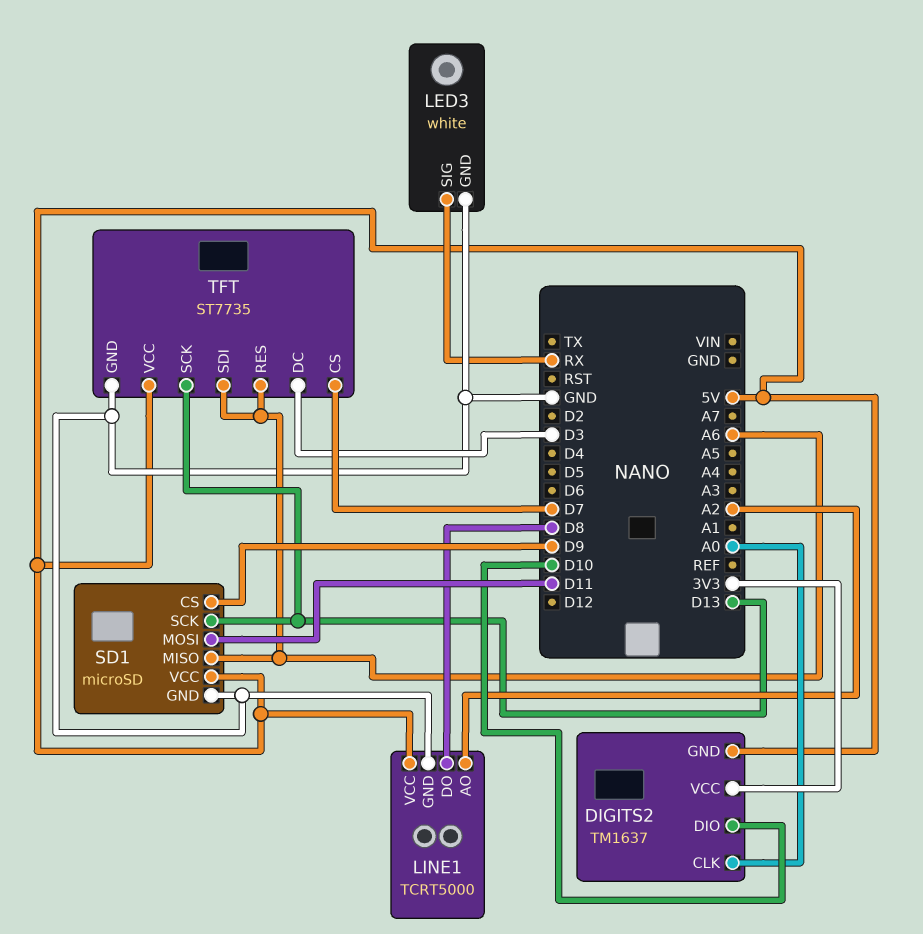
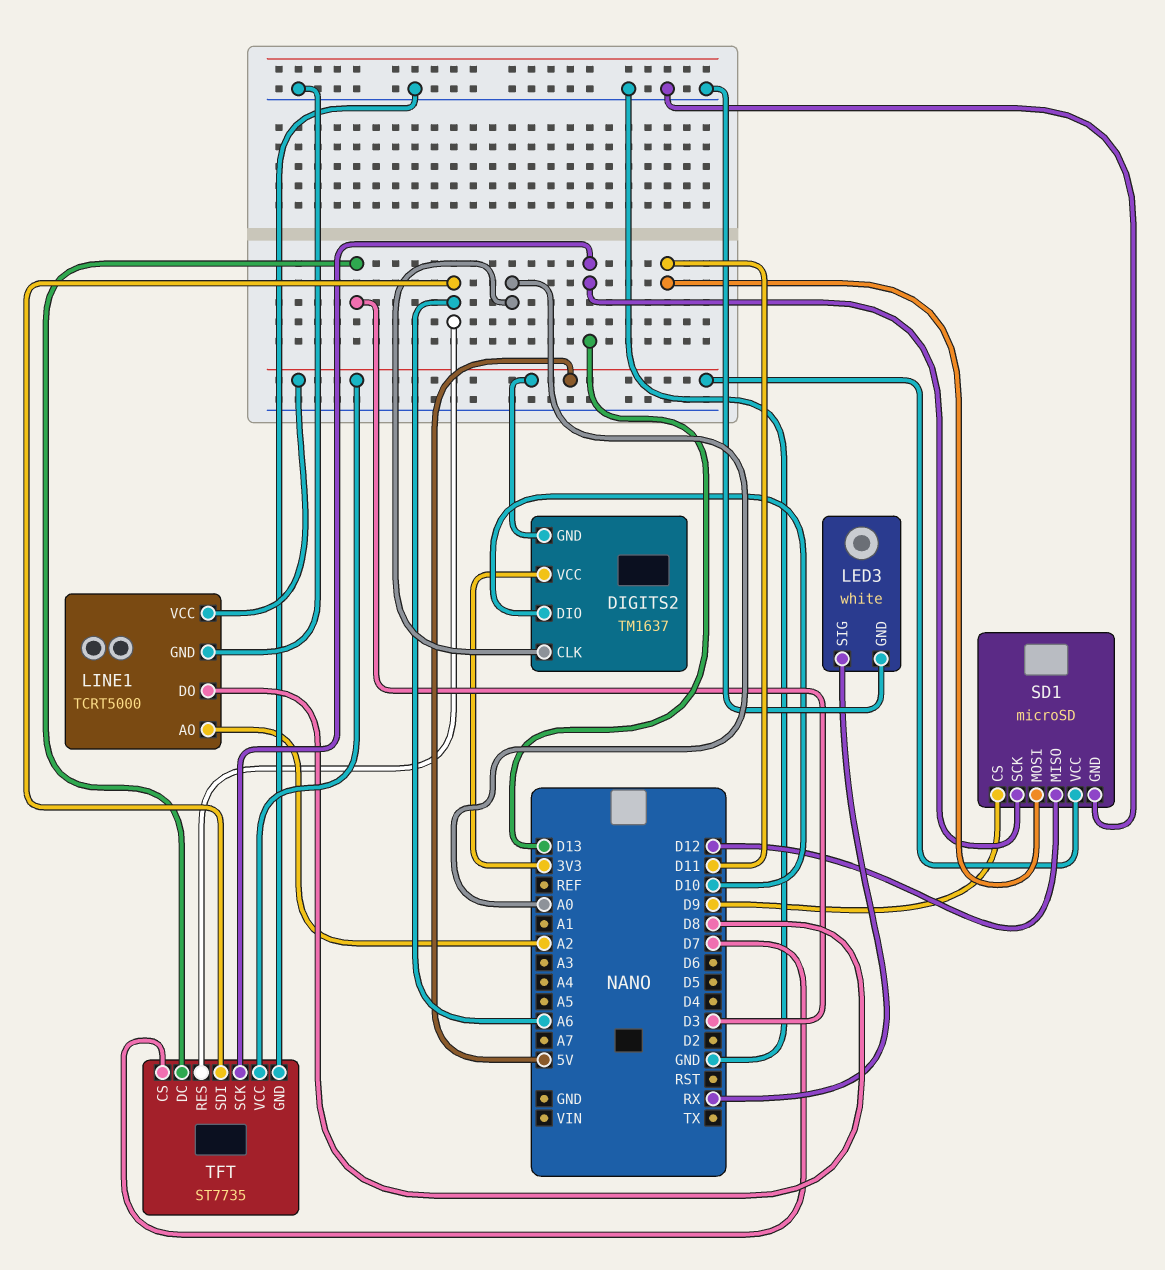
SD1 pin MISO: A6 -> D12

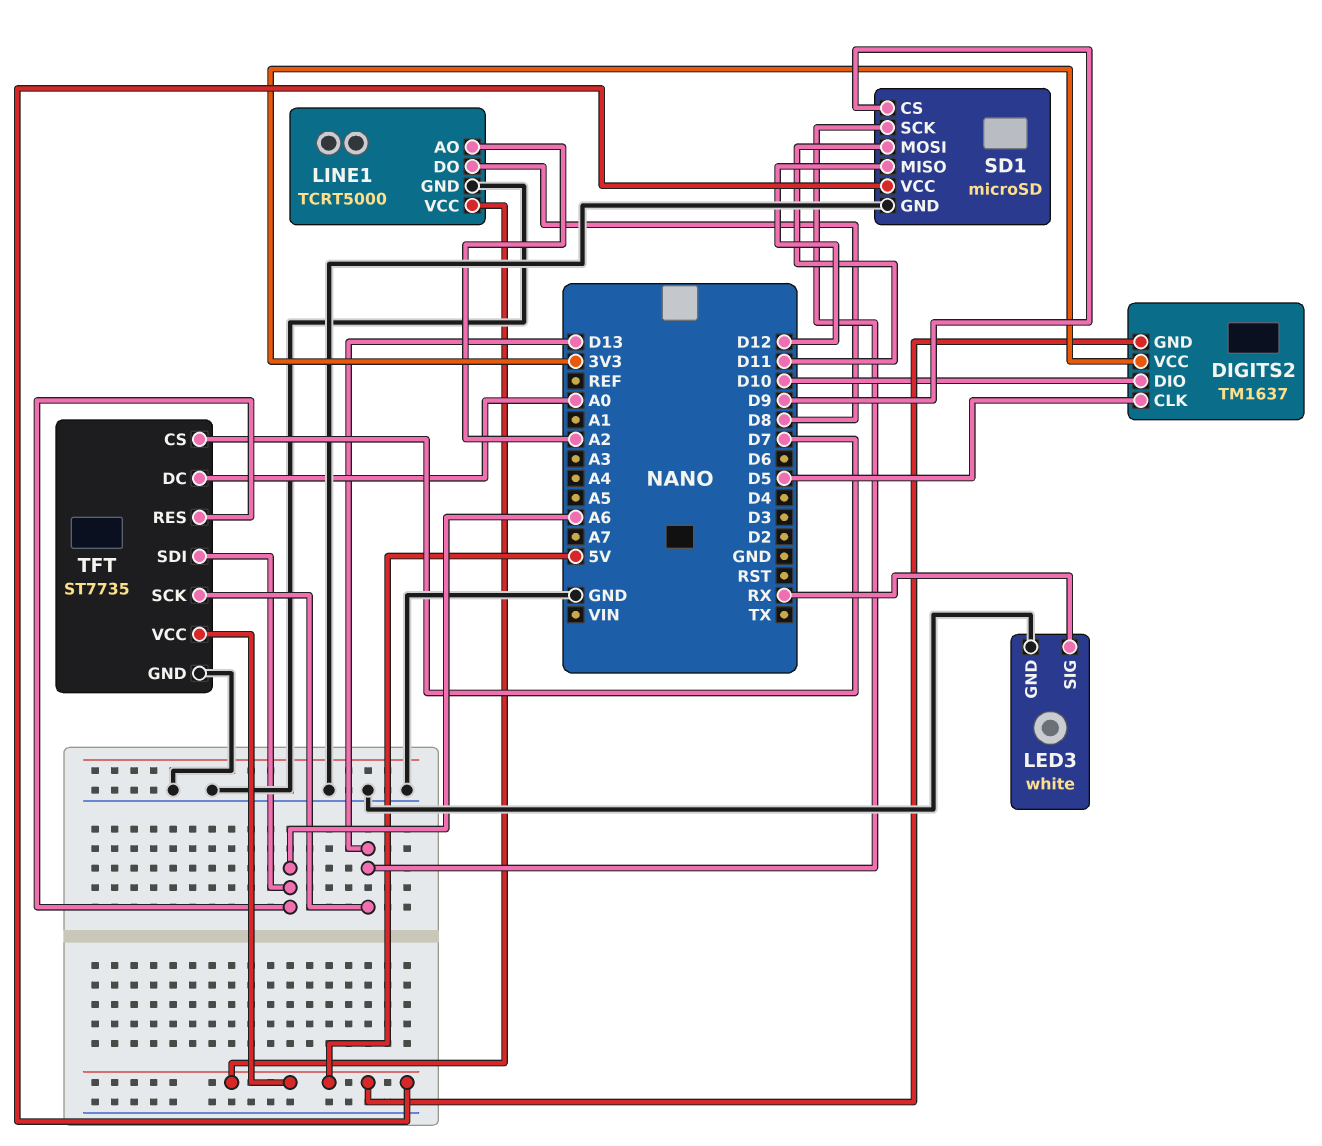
DIGITS2 pin CLK: A0 -> D5
TFT pin DC: D3 -> A0

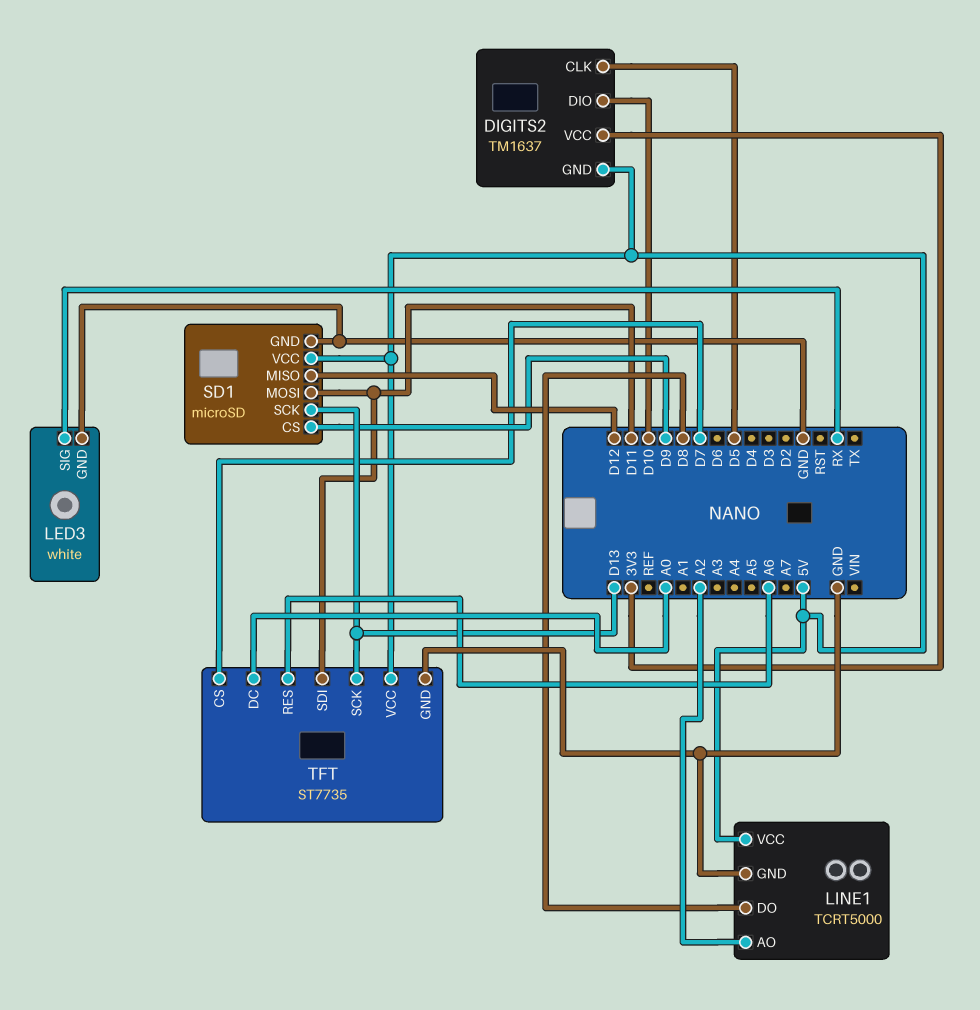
TFT pin SDI: A6 -> D11

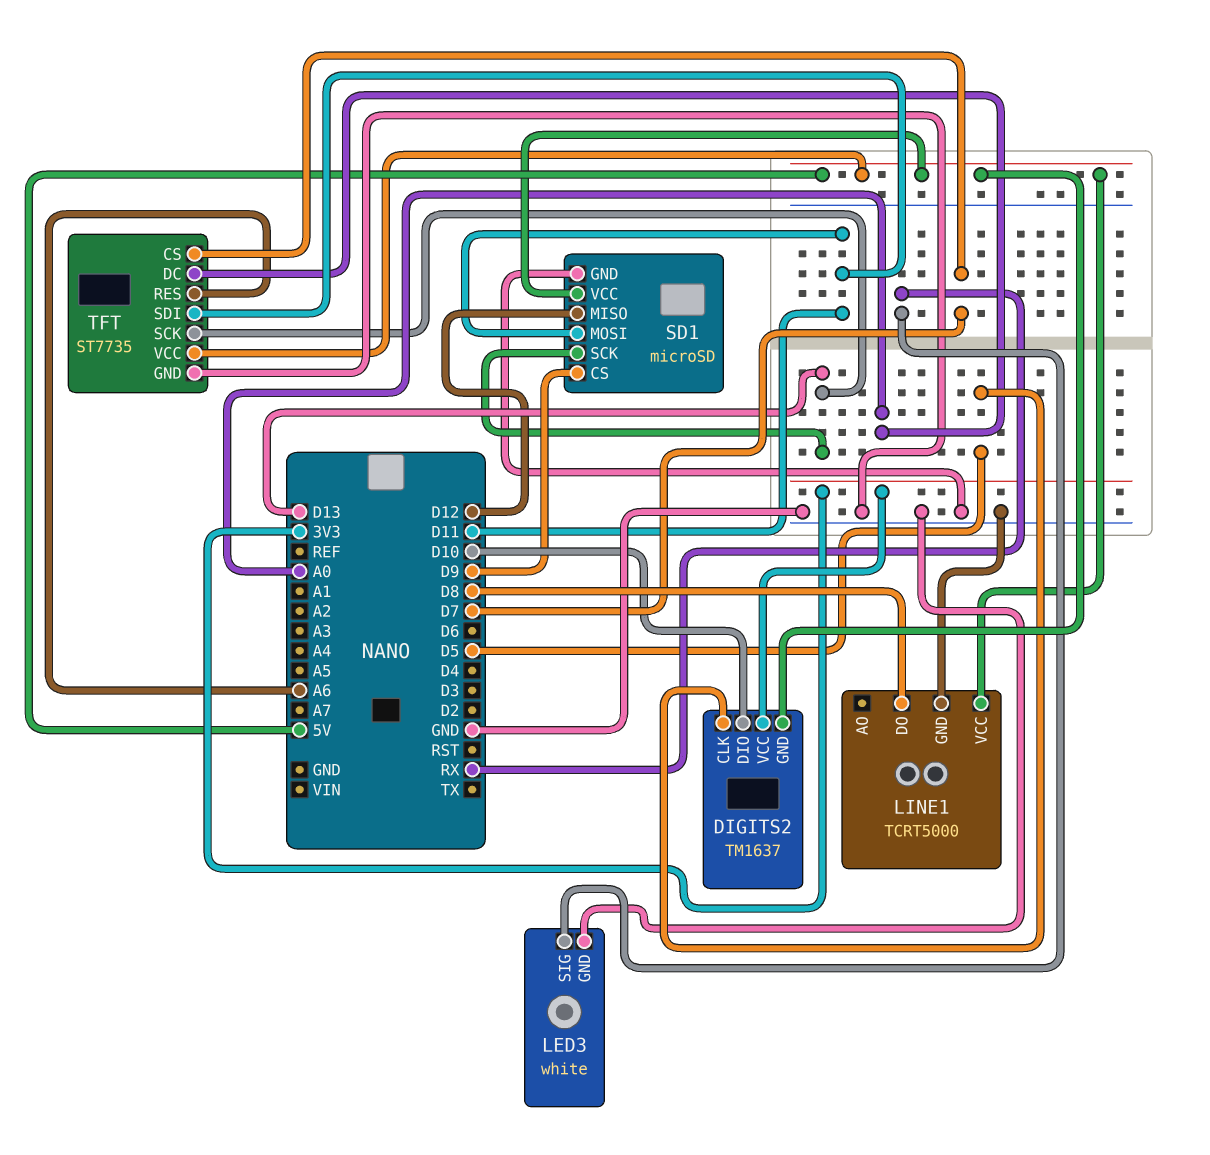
LINE1 pin AO: A2 -> none

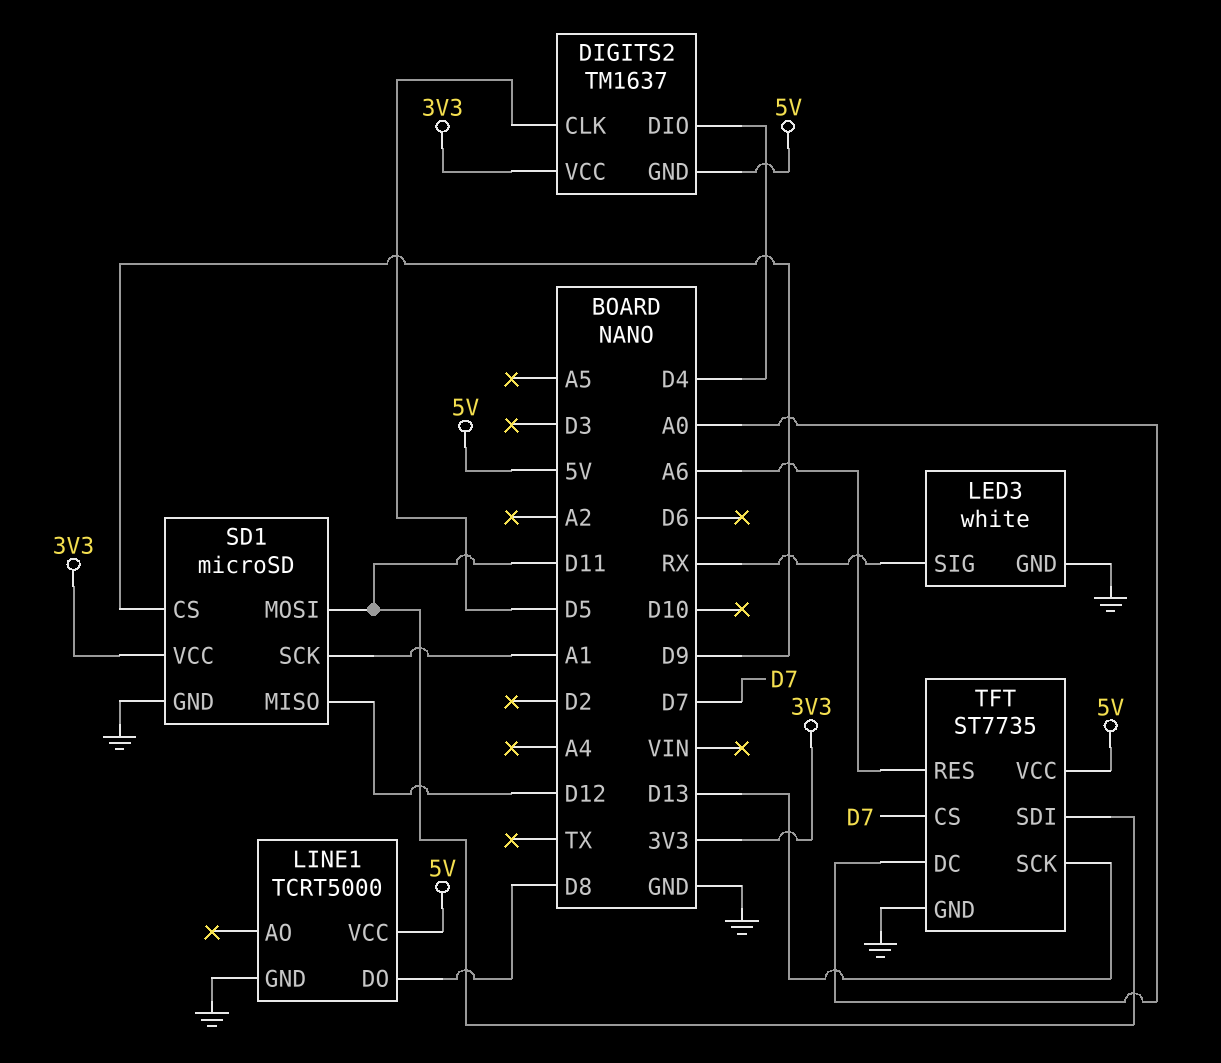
DIGITS2 pin DIO: D10 -> D4
SD1 pin SCK: D13 -> A1
SD1 pin VCC: 5V -> 3V3

